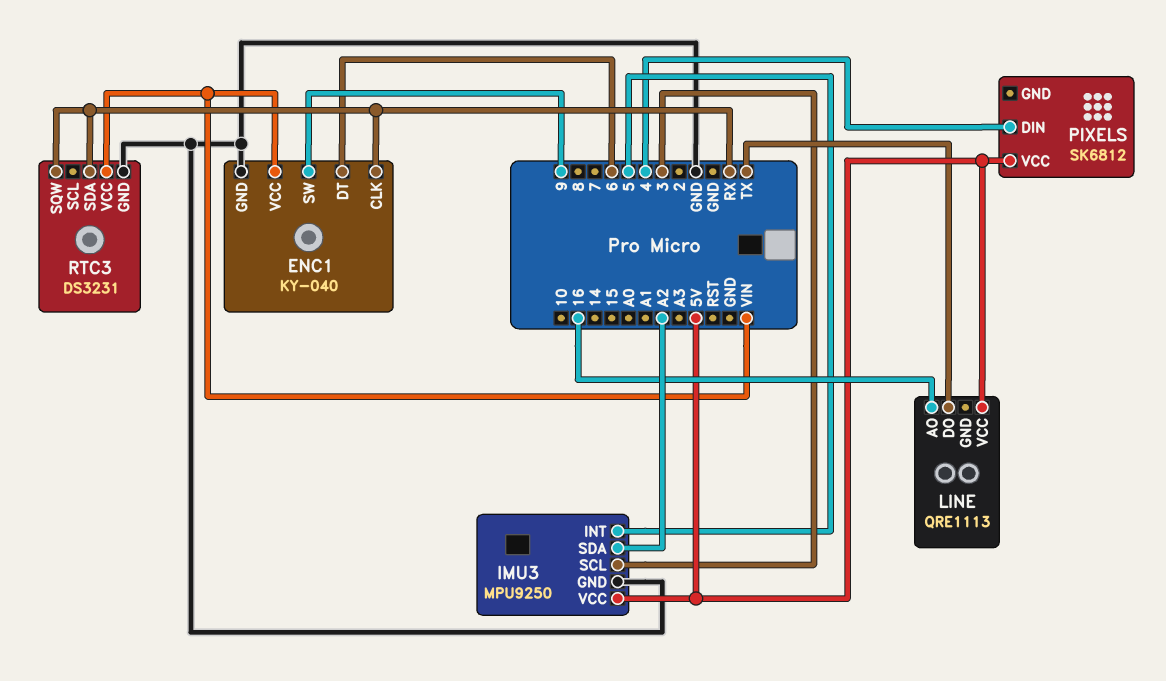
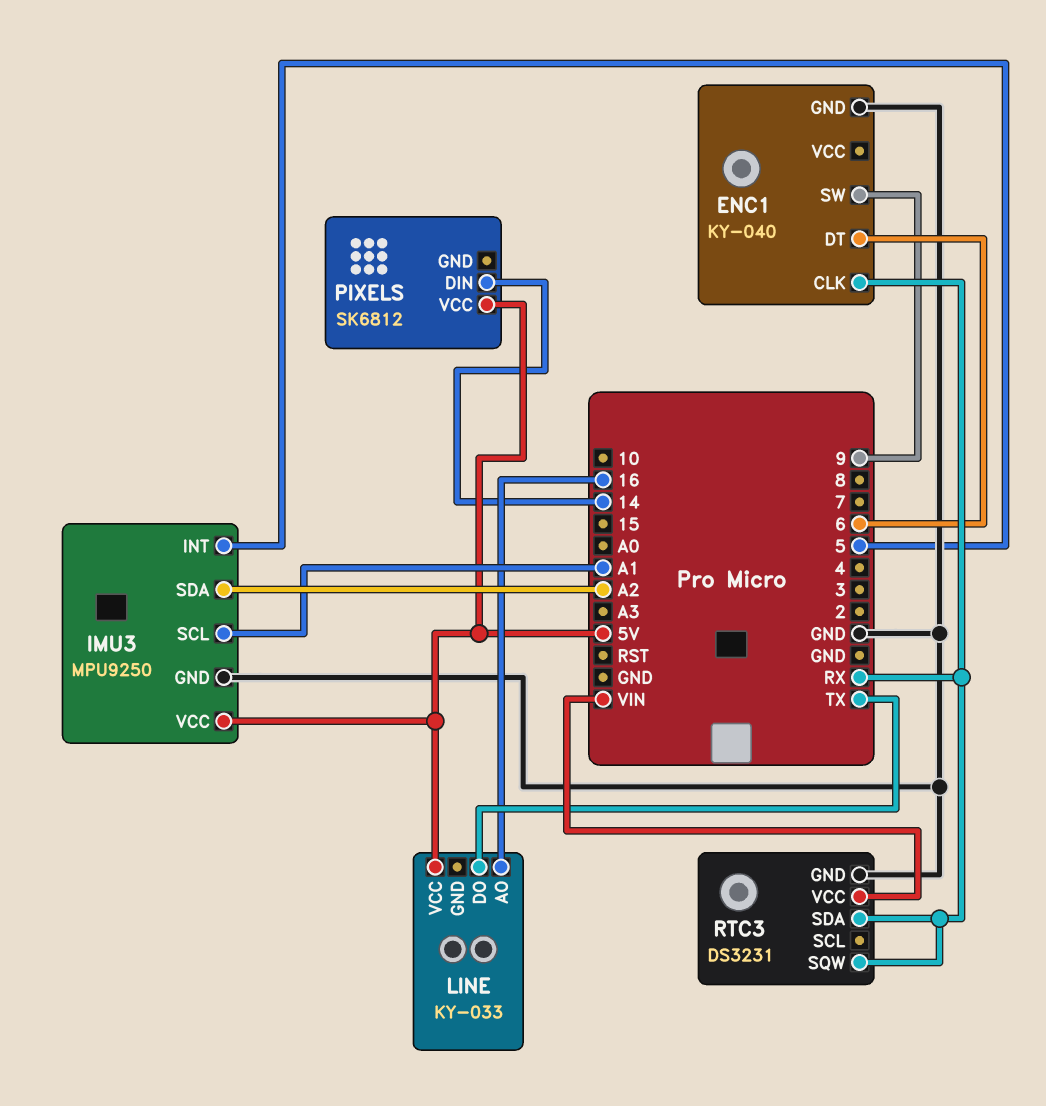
ENC1 pin VCC: VIN -> none
IMU3 pin SCL: 3 -> A1
LINE: QRE1113 -> KY-033
PIXELS pin DIN: 4 -> 14

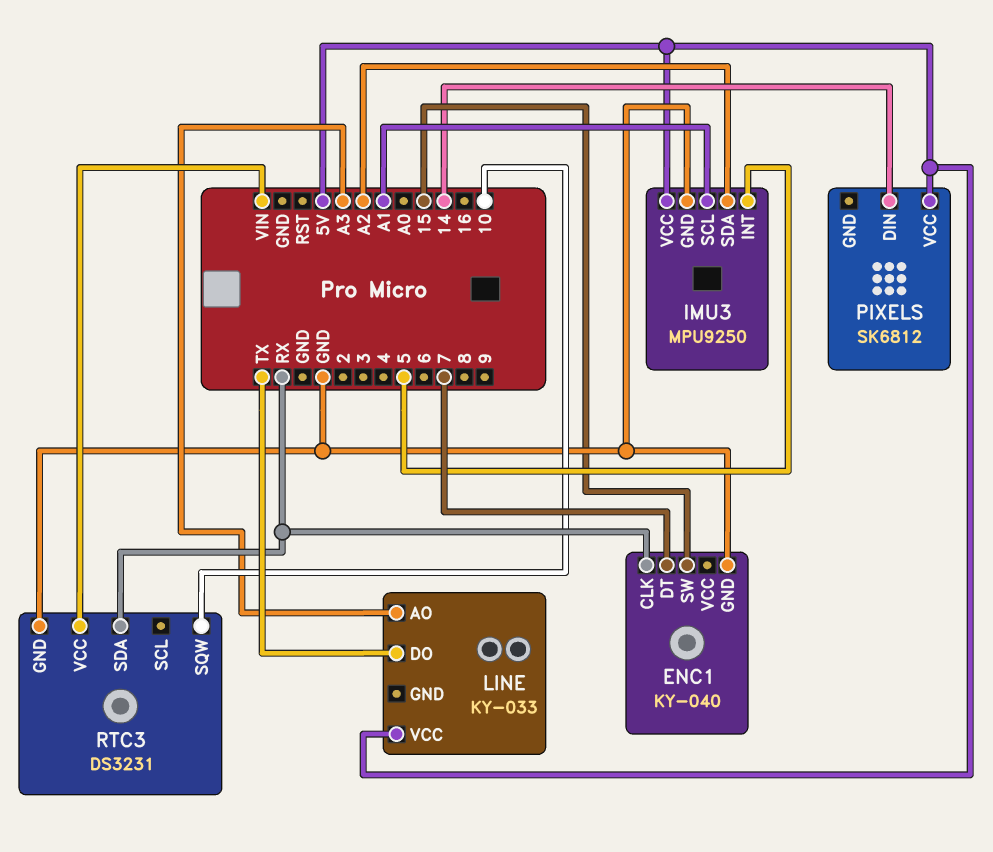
ENC1 pin DT: 6 -> 7
ENC1 pin SW: 9 -> 15
LINE pin AO: 16 -> A3
RTC3 pin SQW: RX -> 10

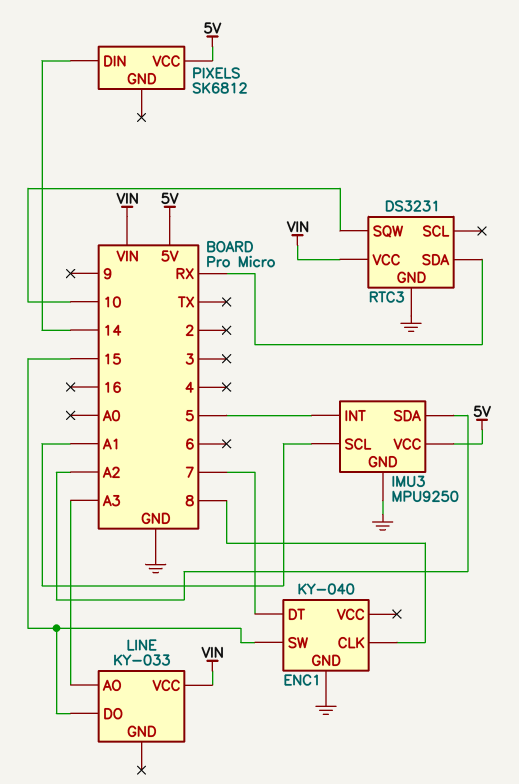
ENC1 pin CLK: RX -> 8
LINE pin DO: TX -> 15
LINE pin VCC: 5V -> VIN

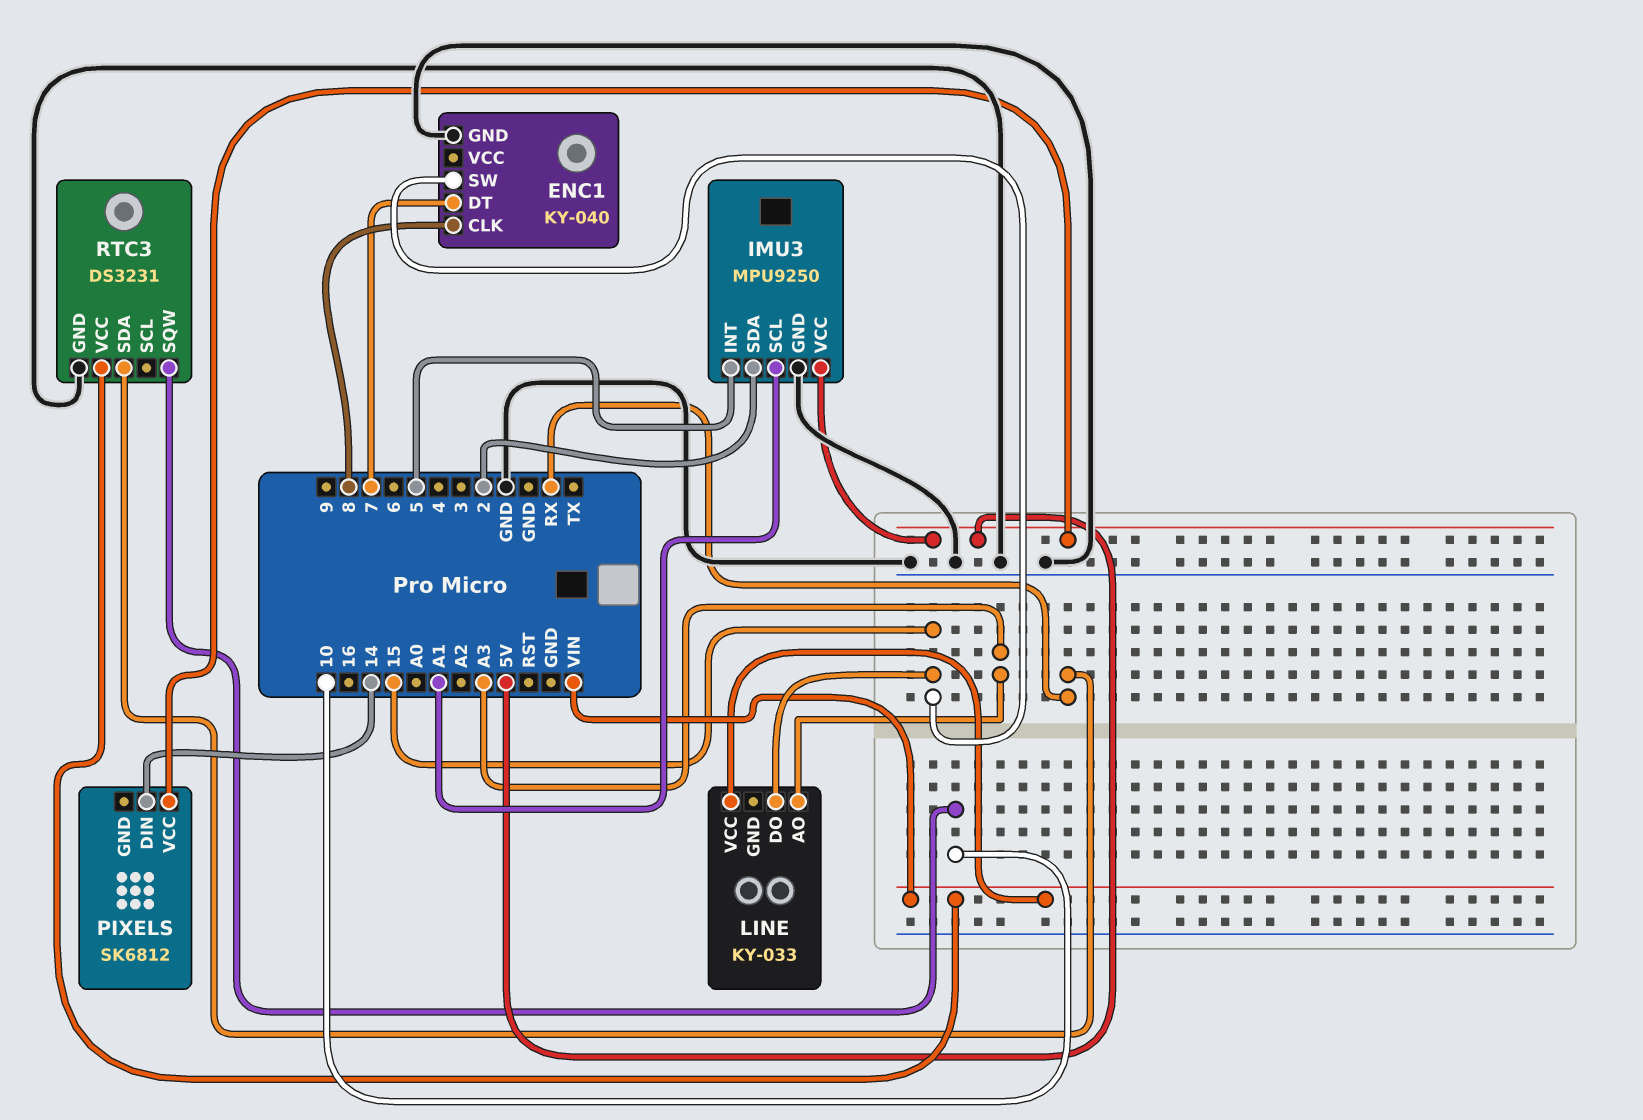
IMU3 pin SDA: A2 -> 2

